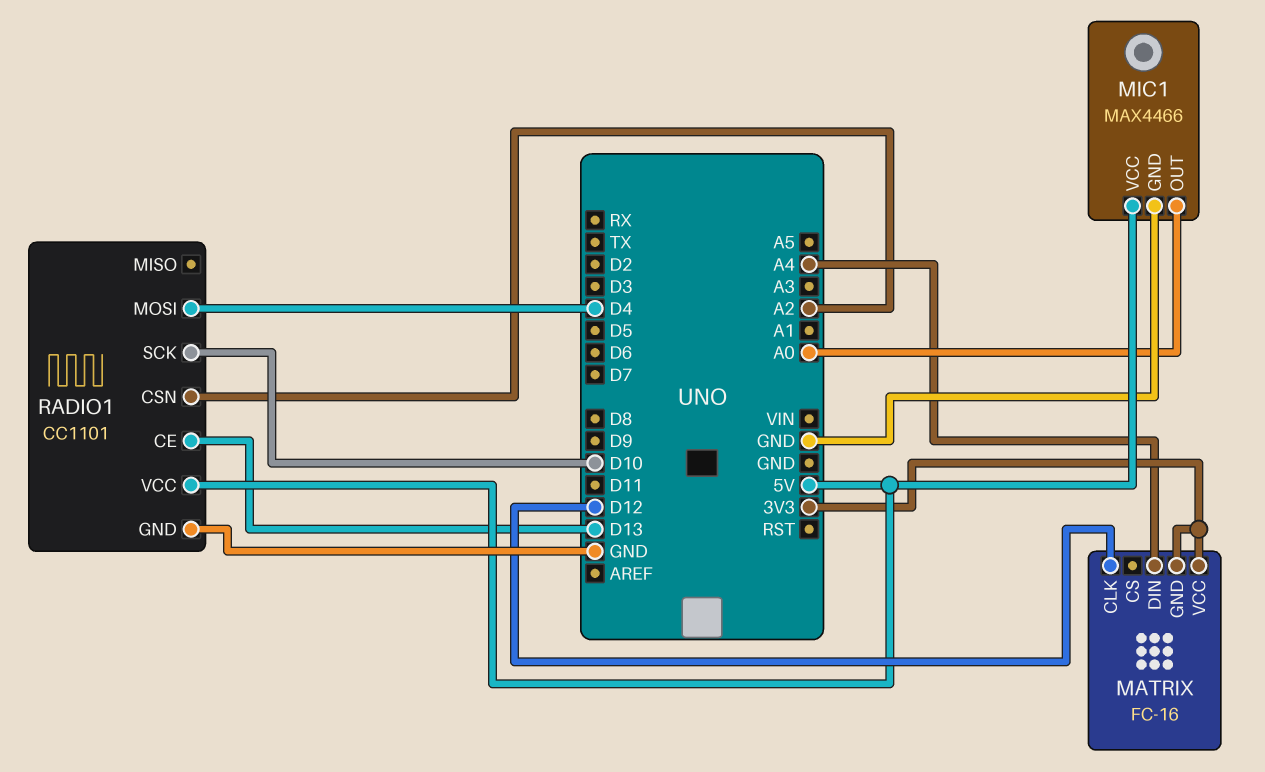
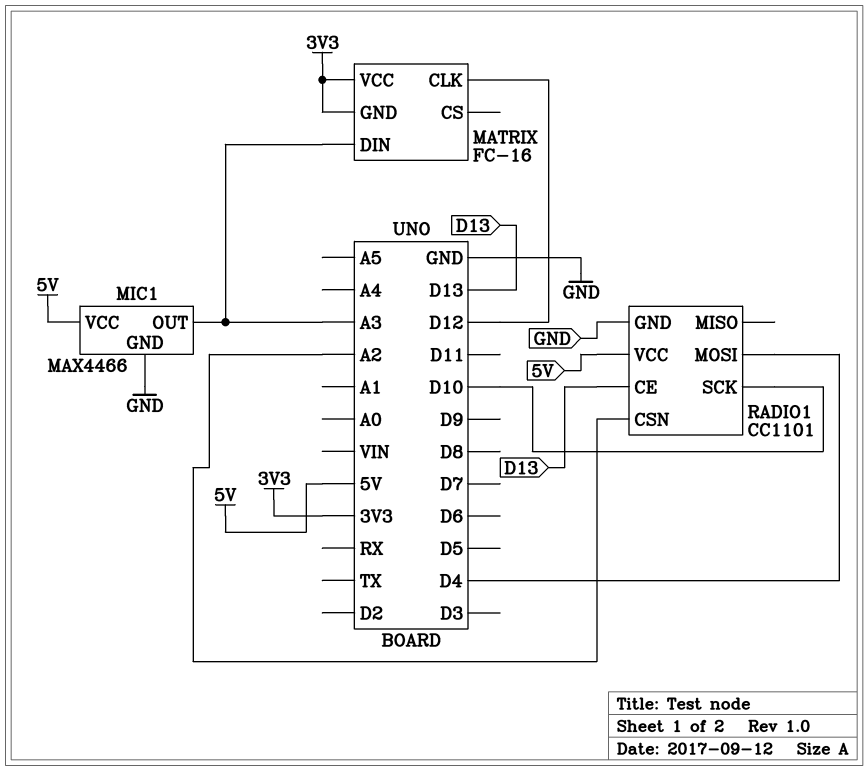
MATRIX pin DIN: A4 -> A3
MIC1 pin OUT: A0 -> A3

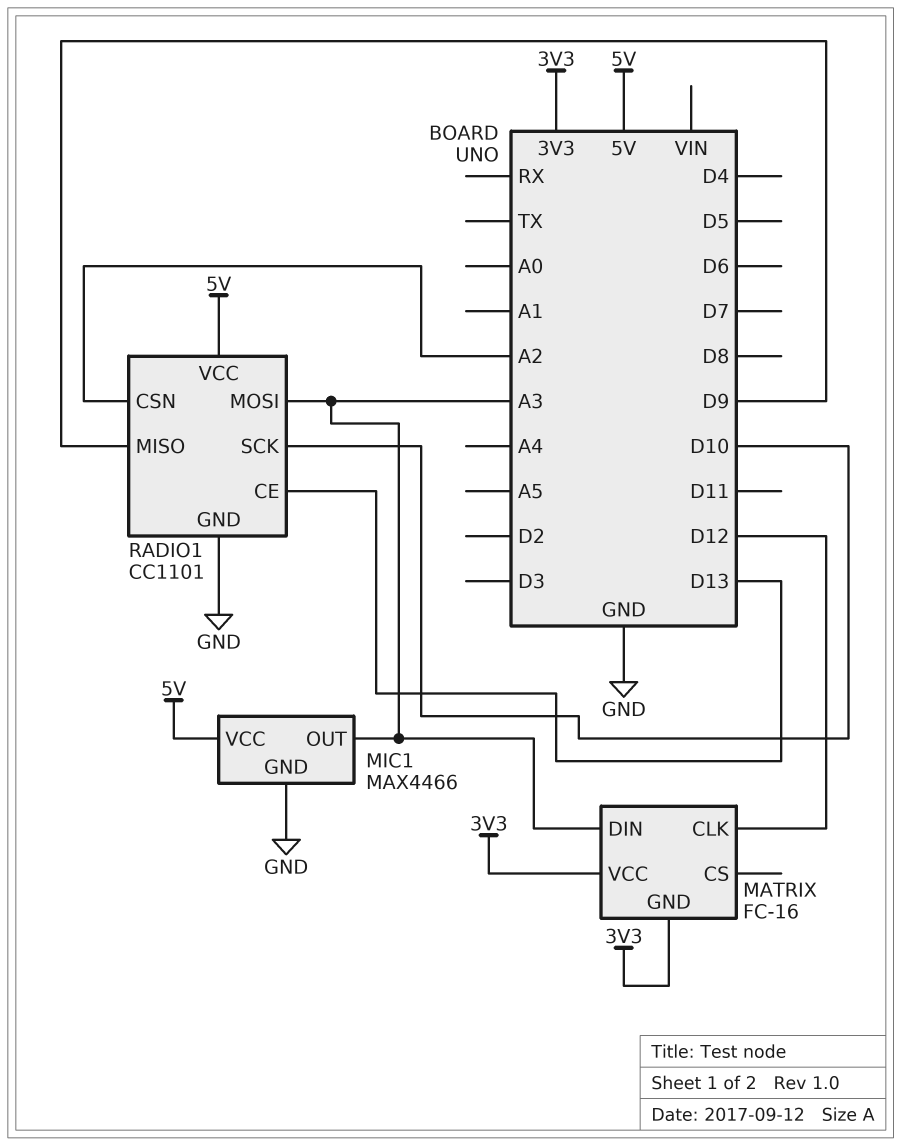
RADIO1 pin MISO: none -> D9
RADIO1 pin MOSI: D4 -> A3

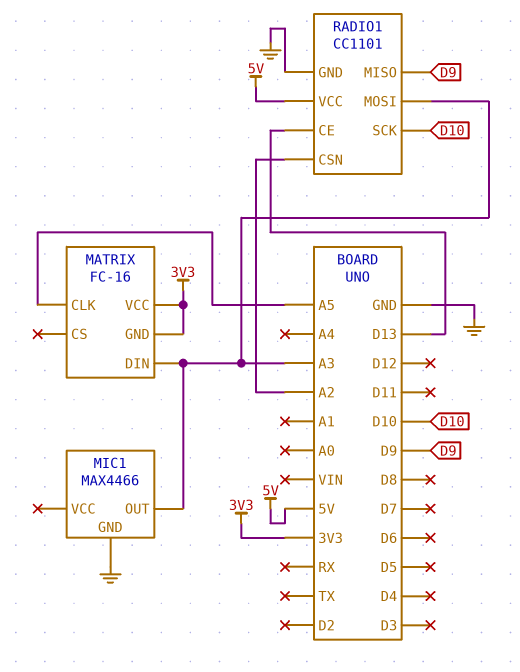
MATRIX pin CLK: D12 -> A5
MIC1 pin VCC: 5V -> none

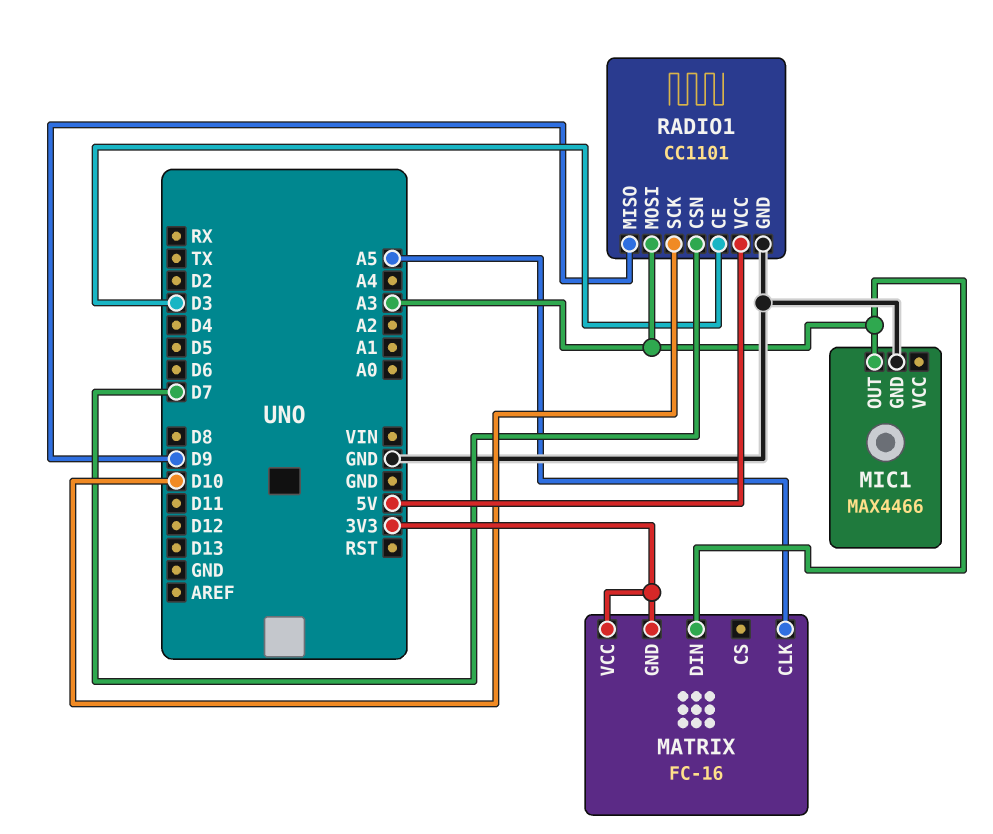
RADIO1 pin CE: D13 -> D3
RADIO1 pin CSN: A2 -> D7

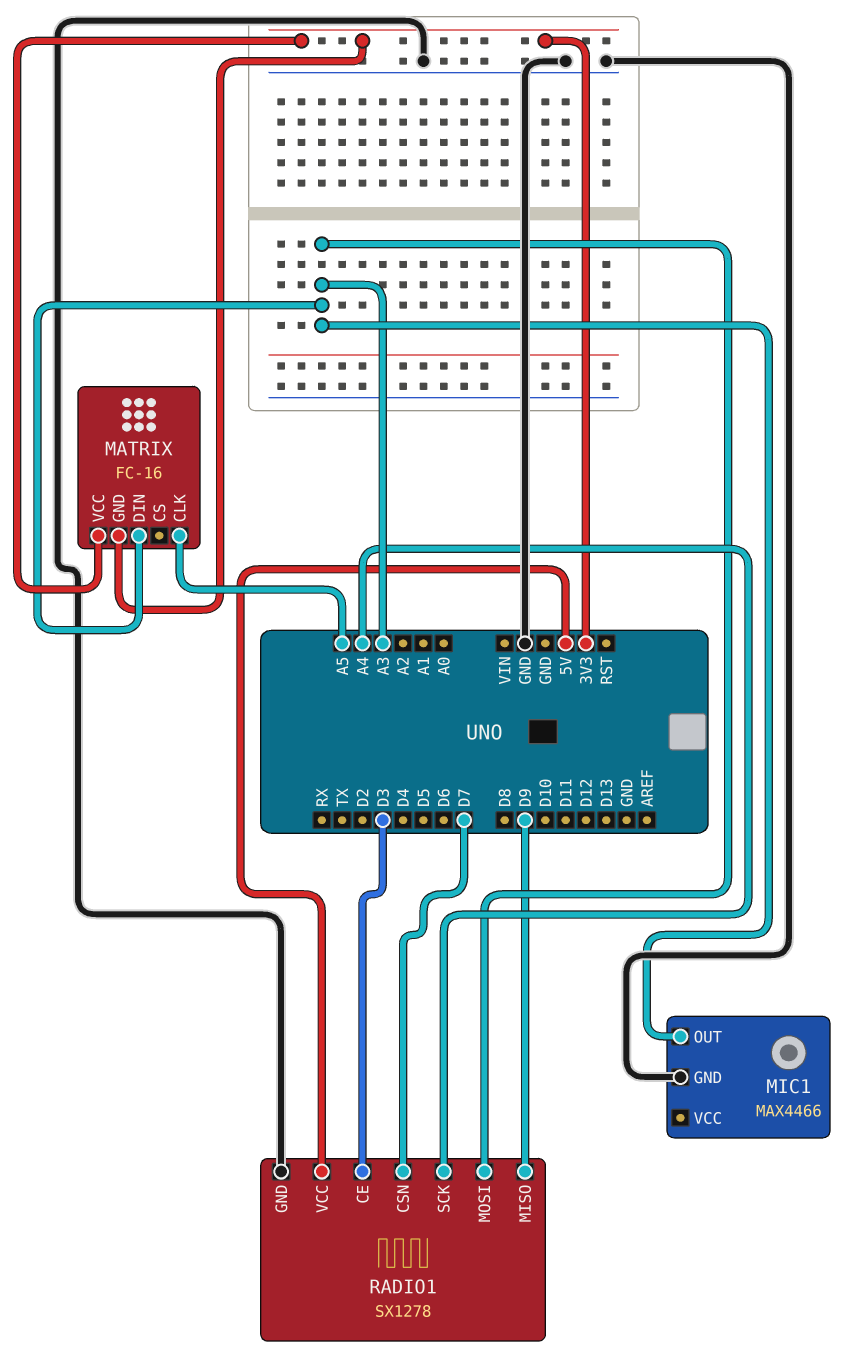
RADIO1: CC1101 -> SX1278
RADIO1 pin SCK: D10 -> A4

